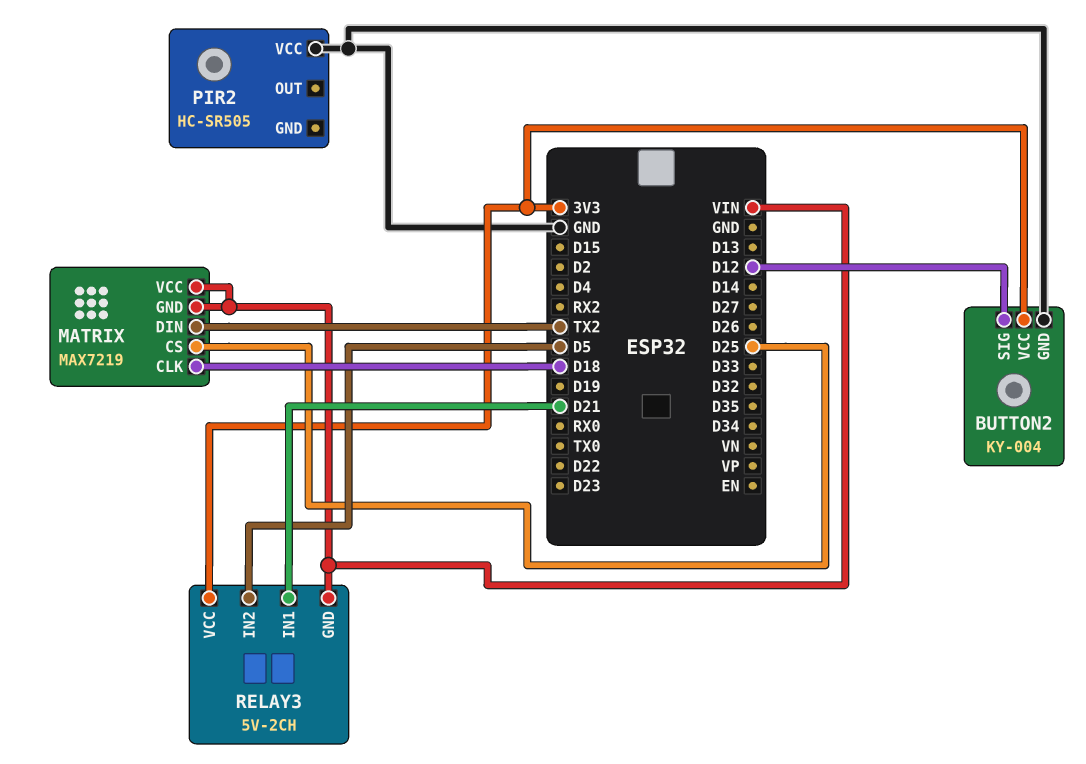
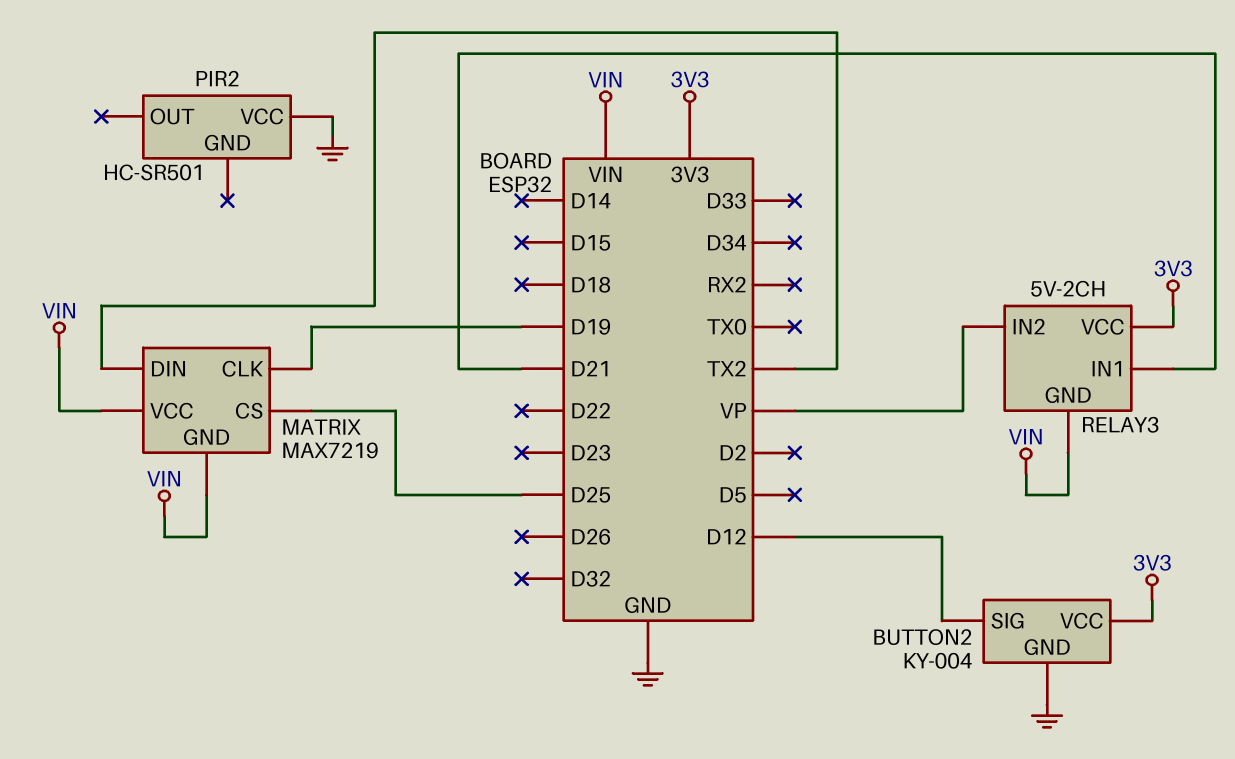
MATRIX pin CLK: D18 -> D19
PIR2: HC-SR505 -> HC-SR501
RELAY3 pin IN2: D5 -> VP

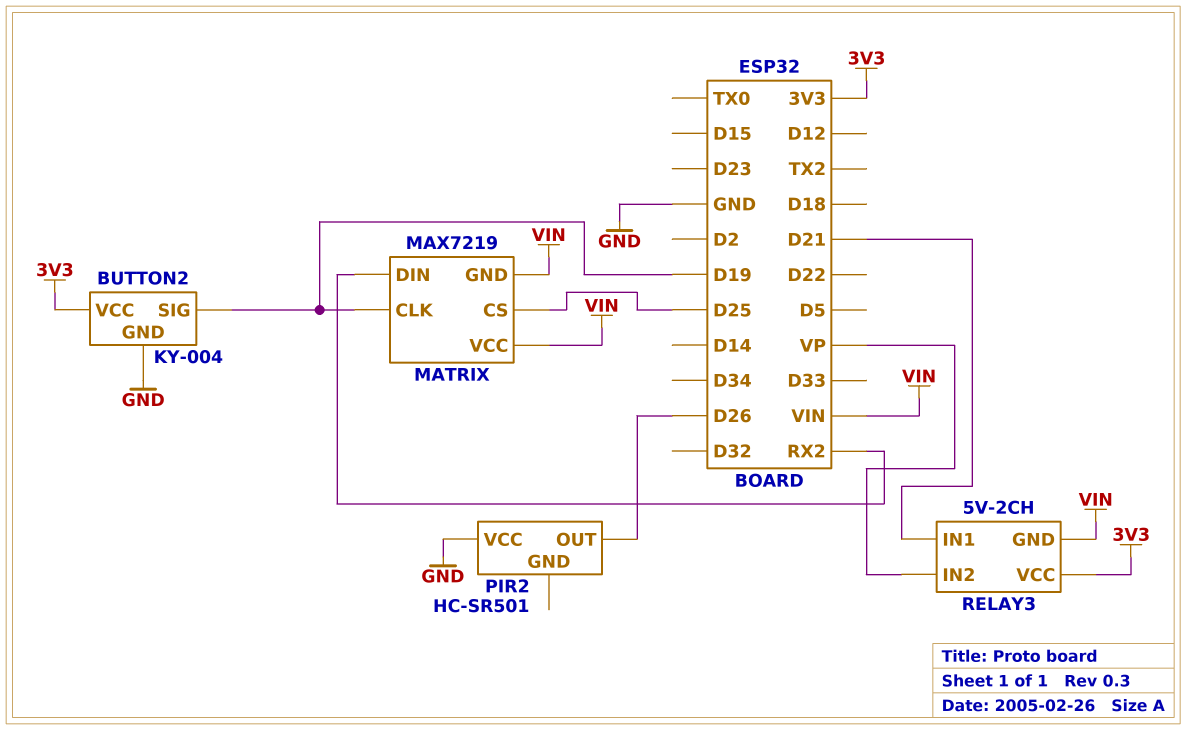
BUTTON2 pin SIG: D12 -> D19
MATRIX pin DIN: TX2 -> RX2
PIR2 pin OUT: none -> D26

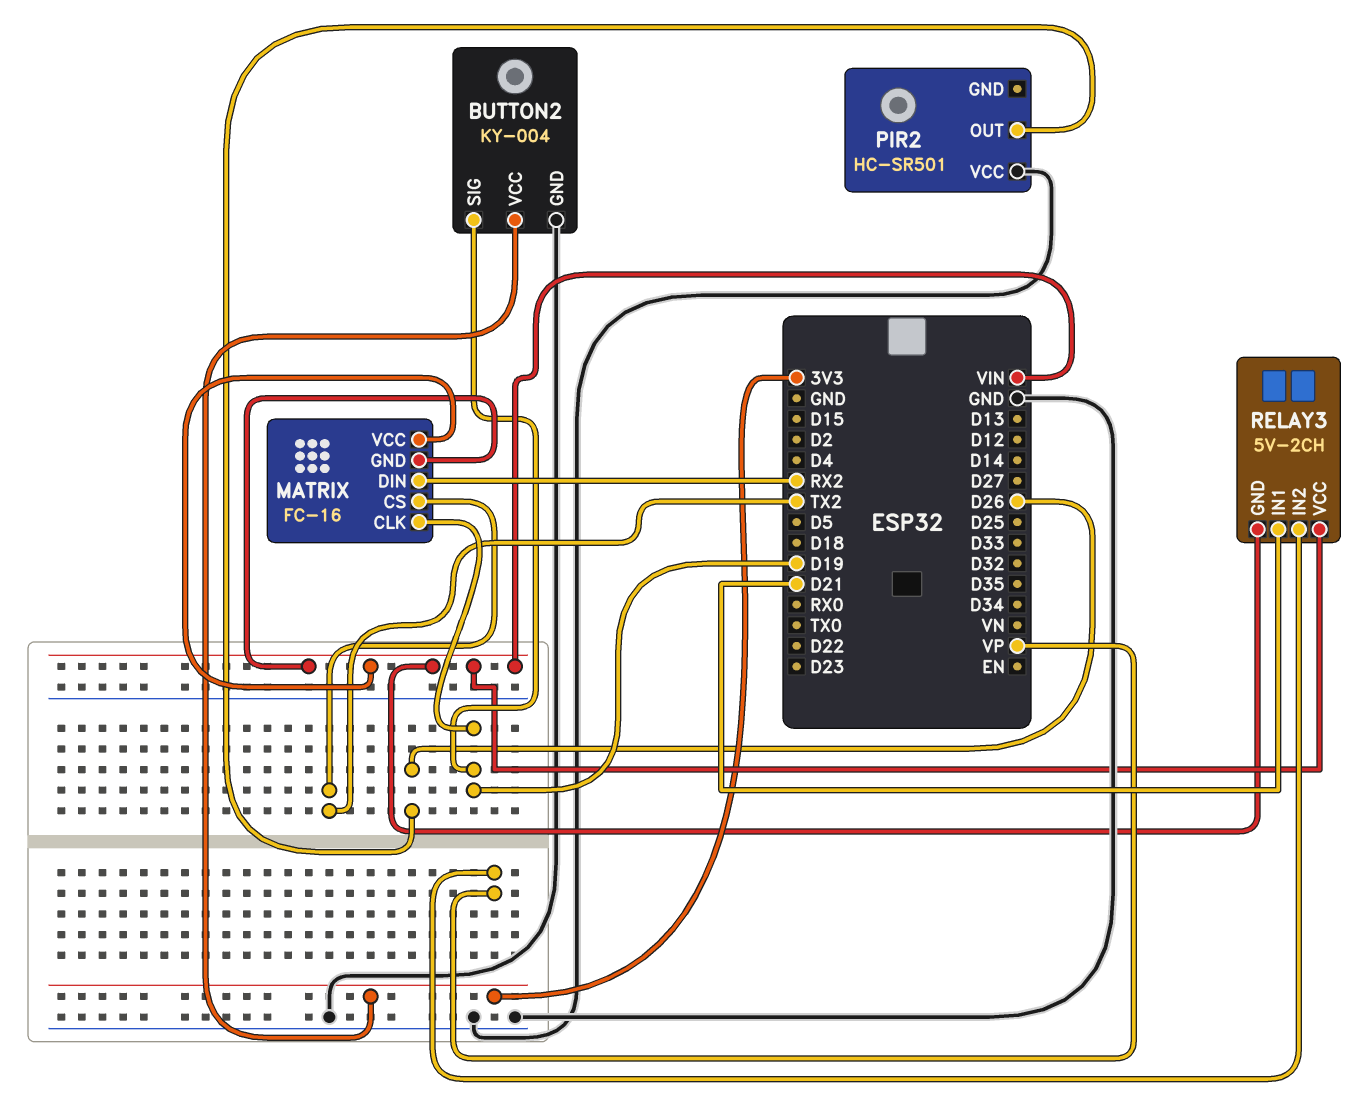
MATRIX: MAX7219 -> FC-16
MATRIX pin CS: D25 -> TX2
RELAY3 pin VCC: 3V3 -> VIN

